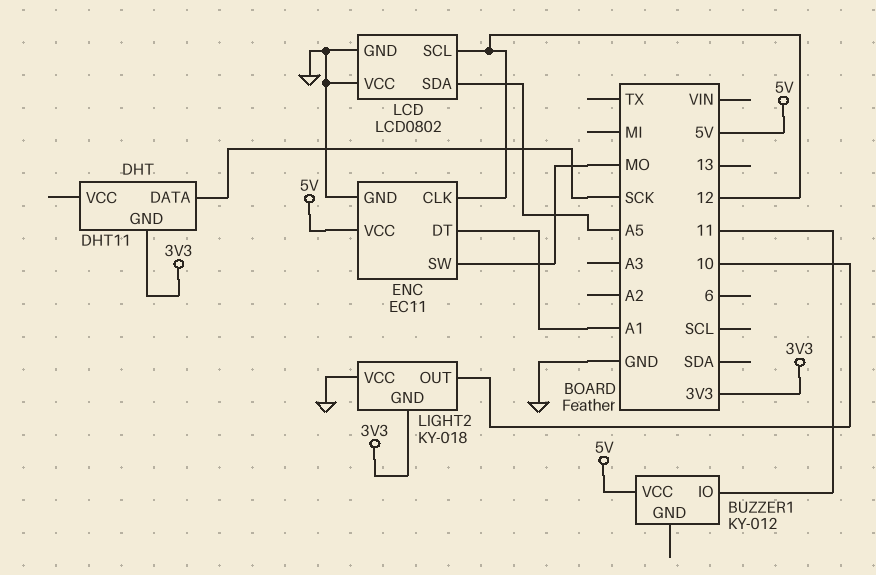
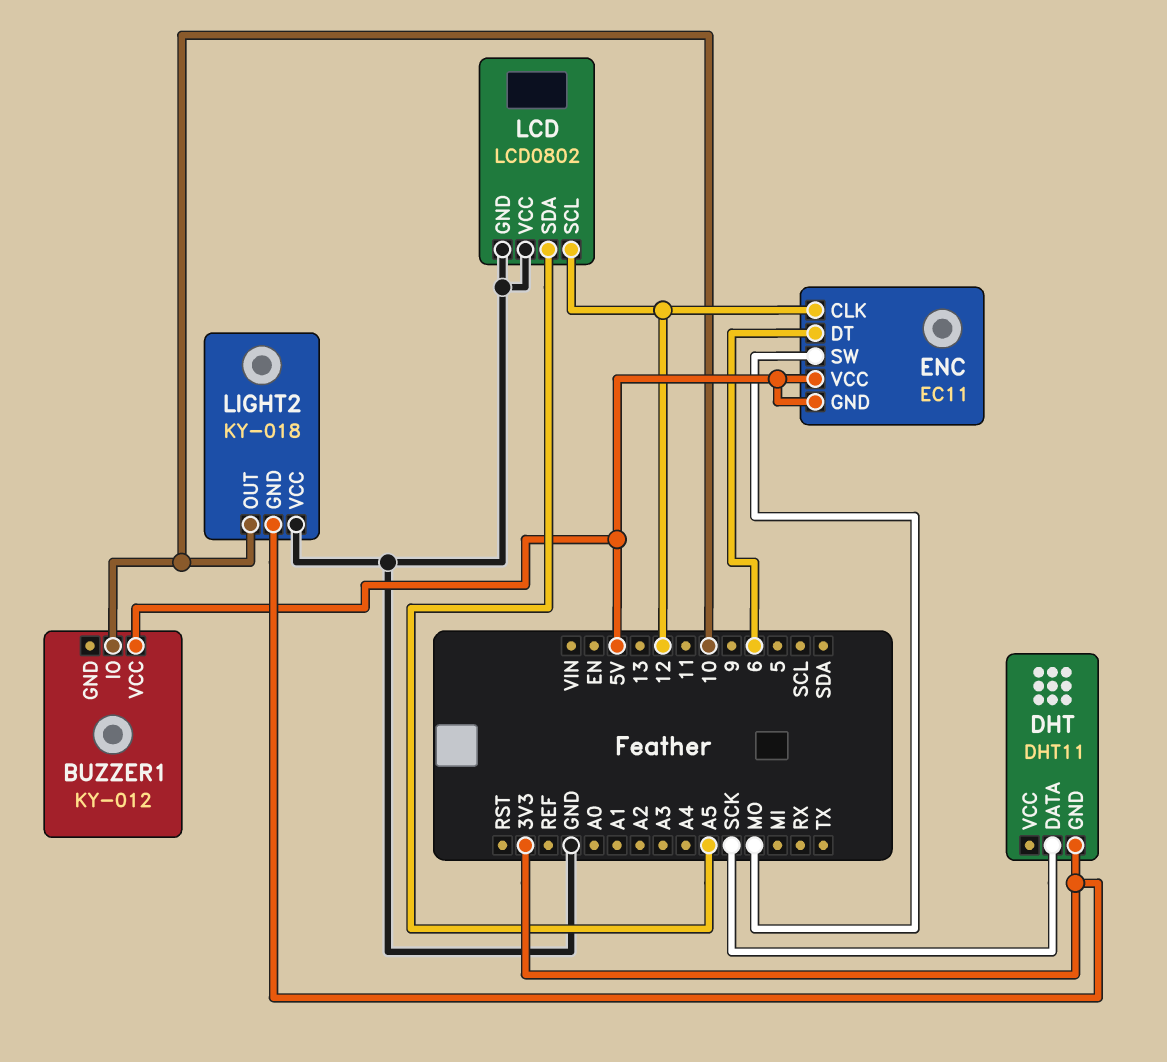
BUZZER1 pin IO: 11 -> 10
ENC pin DT: A1 -> 6
ENC pin GND: GND -> 5V

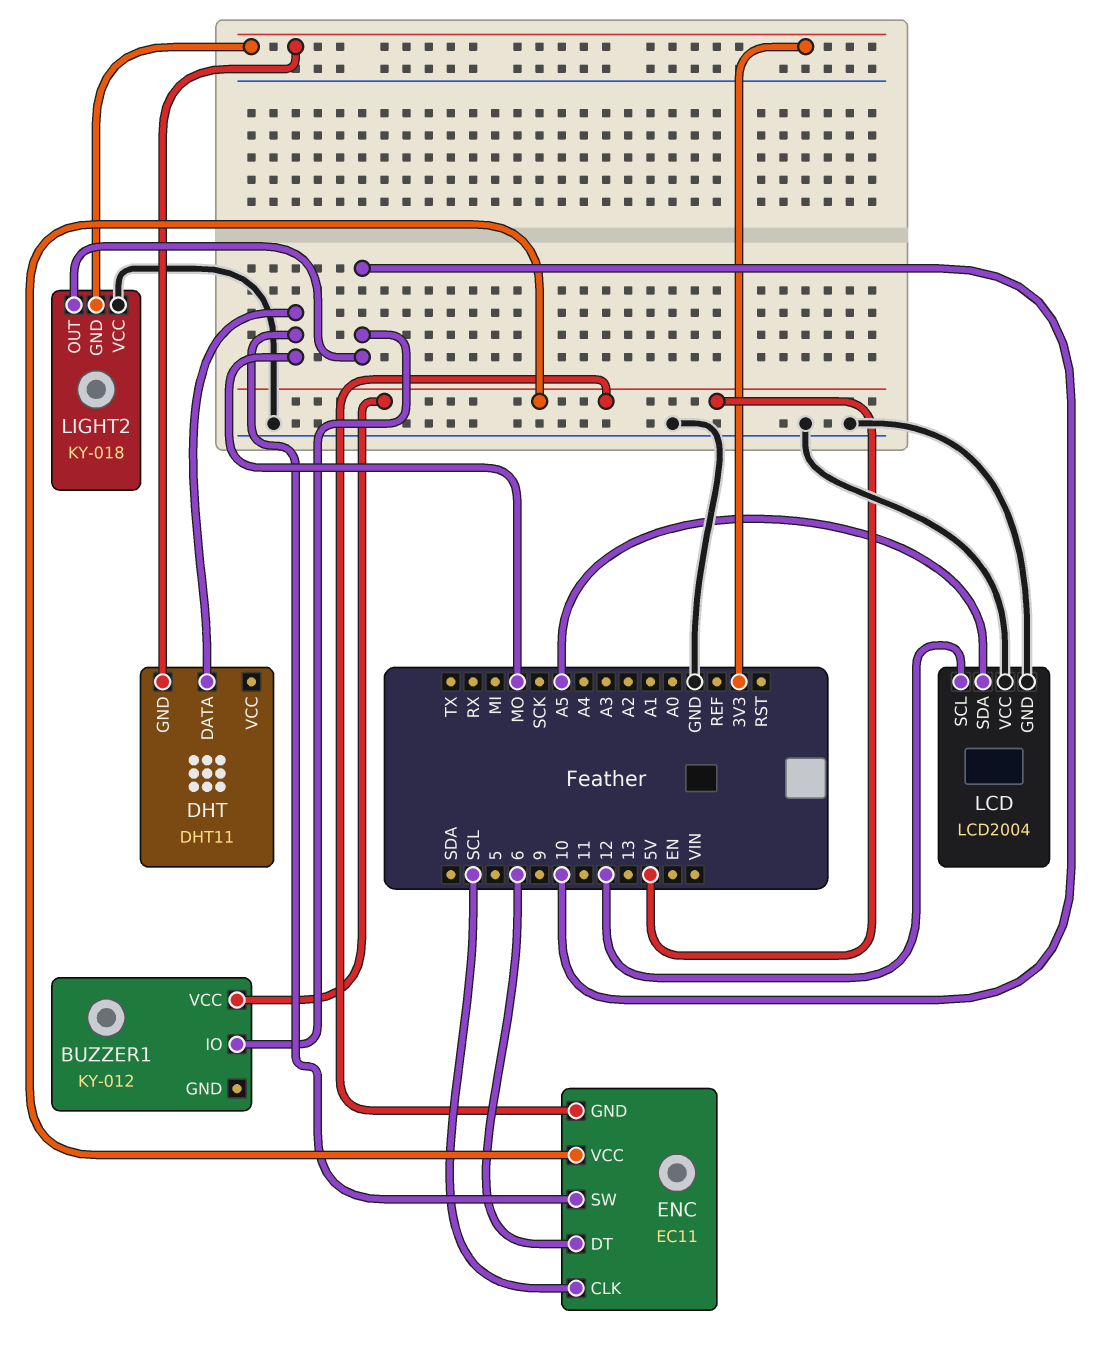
DHT pin DATA: SCK -> MO
ENC pin CLK: 12 -> SCL
LCD: LCD0802 -> LCD2004

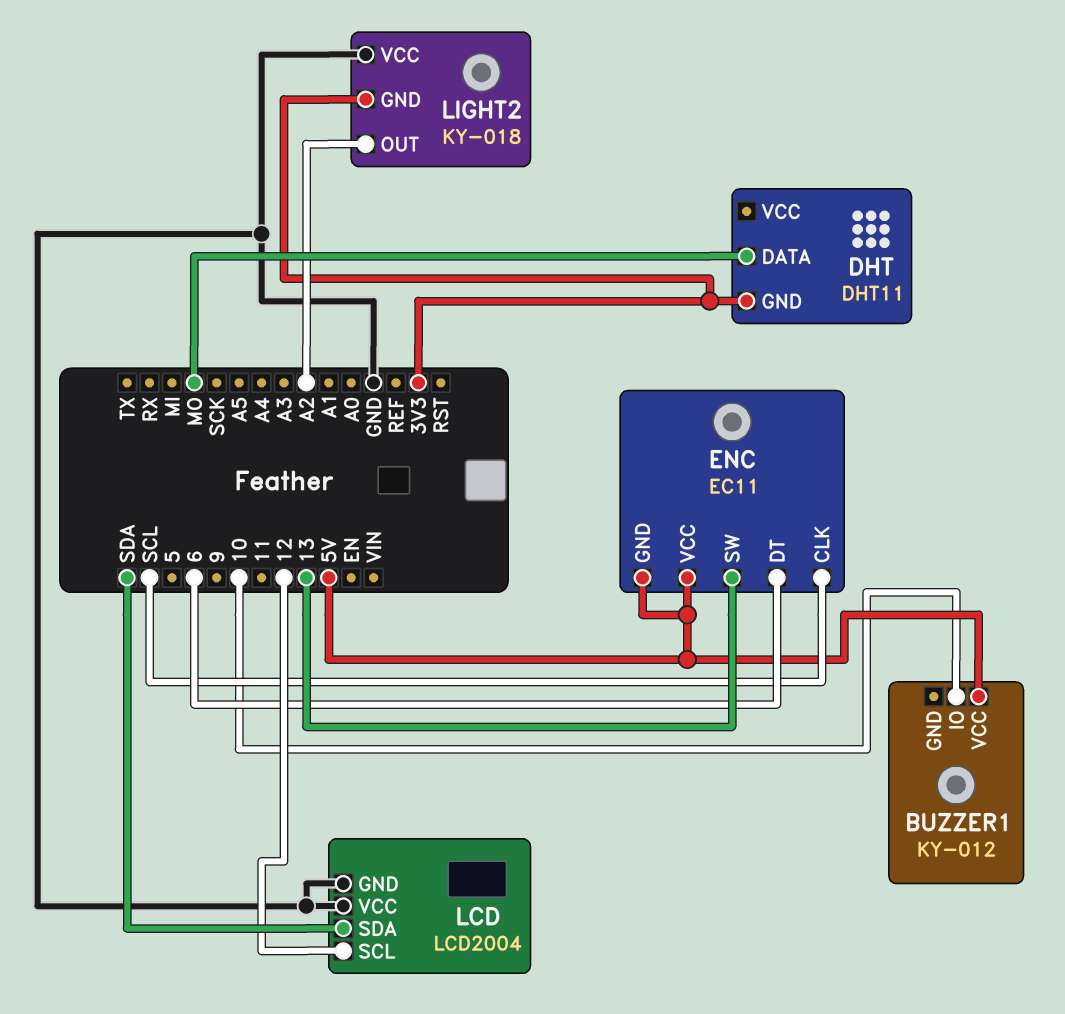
ENC pin SW: MO -> 13
LCD pin SDA: A5 -> SDA
LIGHT2 pin OUT: 10 -> A2

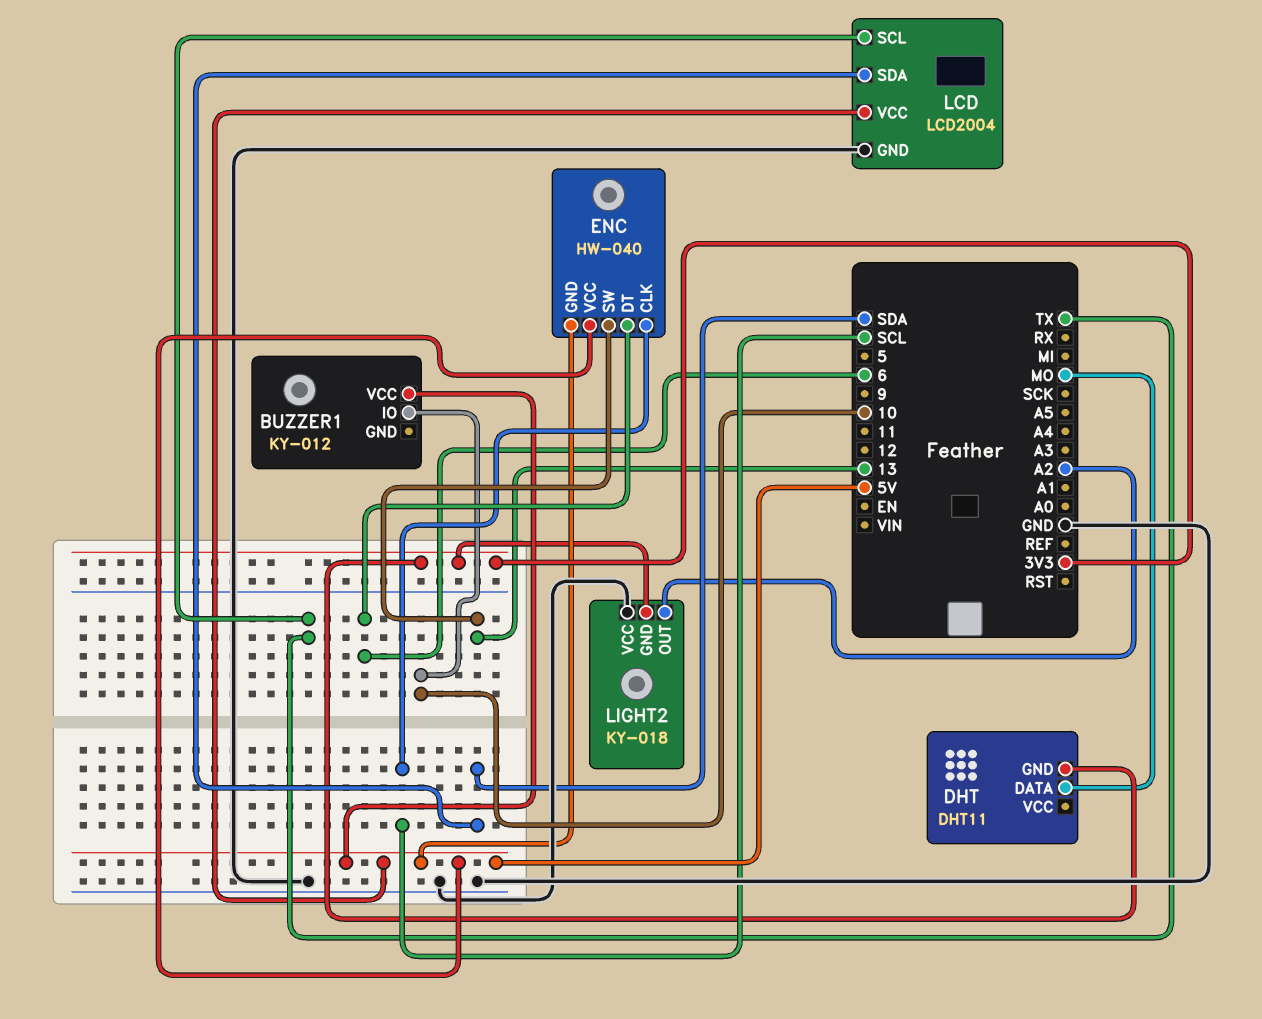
ENC: EC11 -> HW-040
LCD pin SCL: 12 -> TX
LCD pin VCC: GND -> 5V

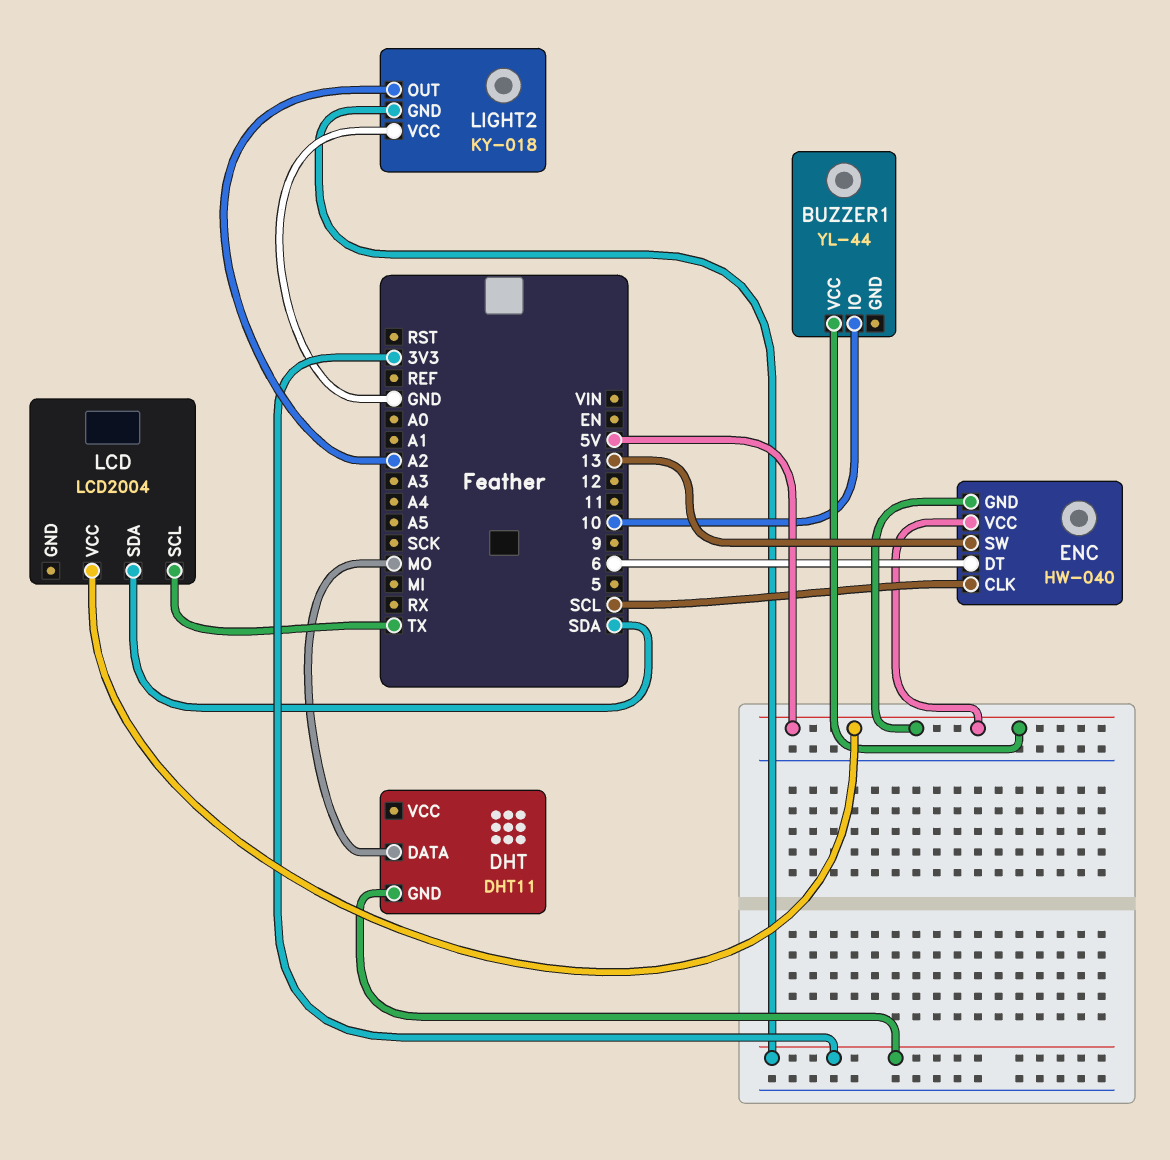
BUZZER1: KY-012 -> YL-44
LCD pin GND: GND -> none

